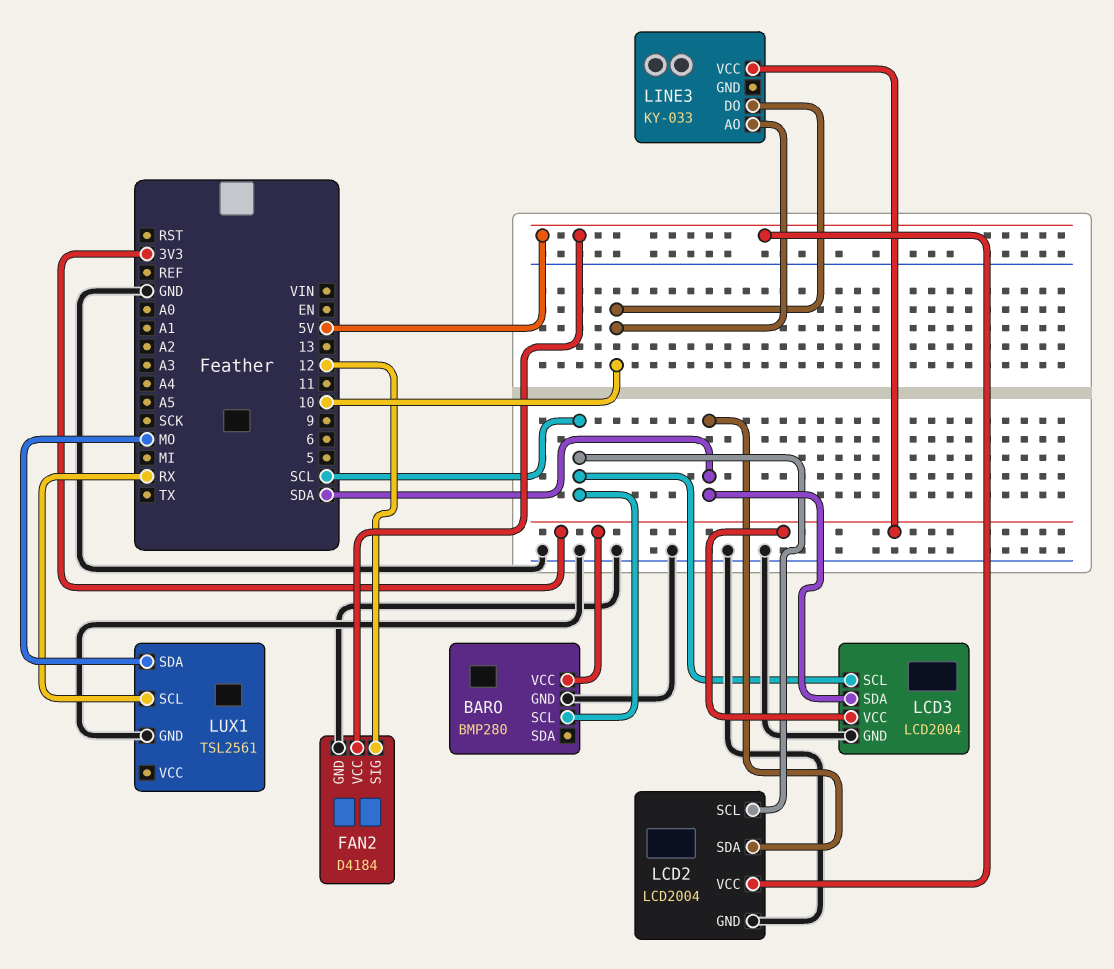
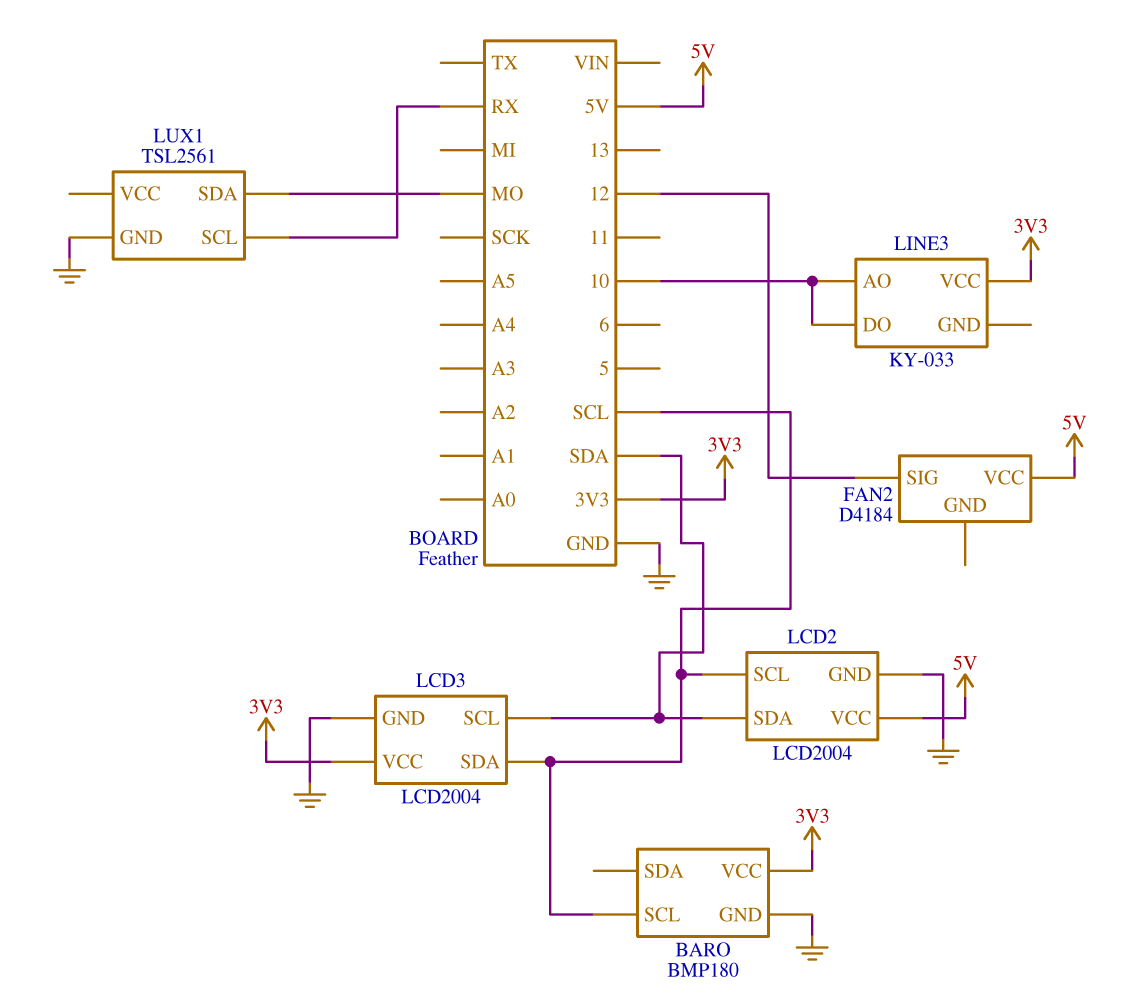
BARO: BMP280 -> BMP180
FAN2 pin GND: GND -> none
LCD3 pin SCL: SCL -> SDA
LCD3 pin SDA: SDA -> SCL

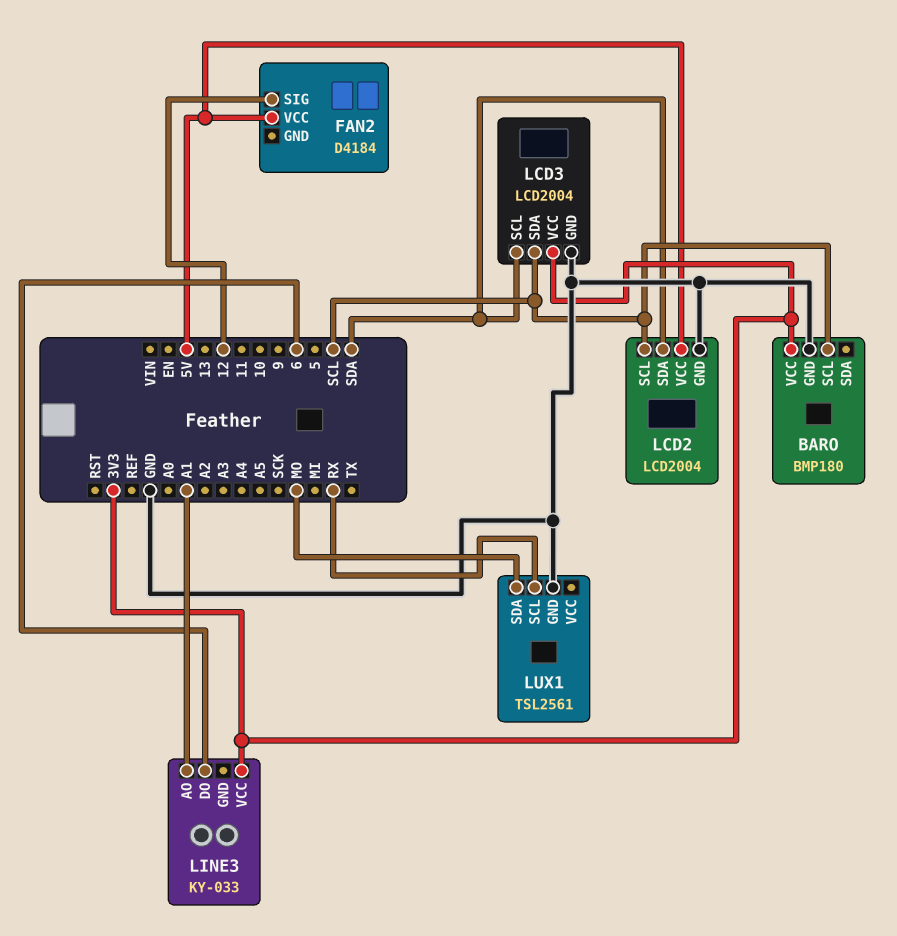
LINE3 pin AO: 10 -> A1
LINE3 pin DO: 10 -> 6

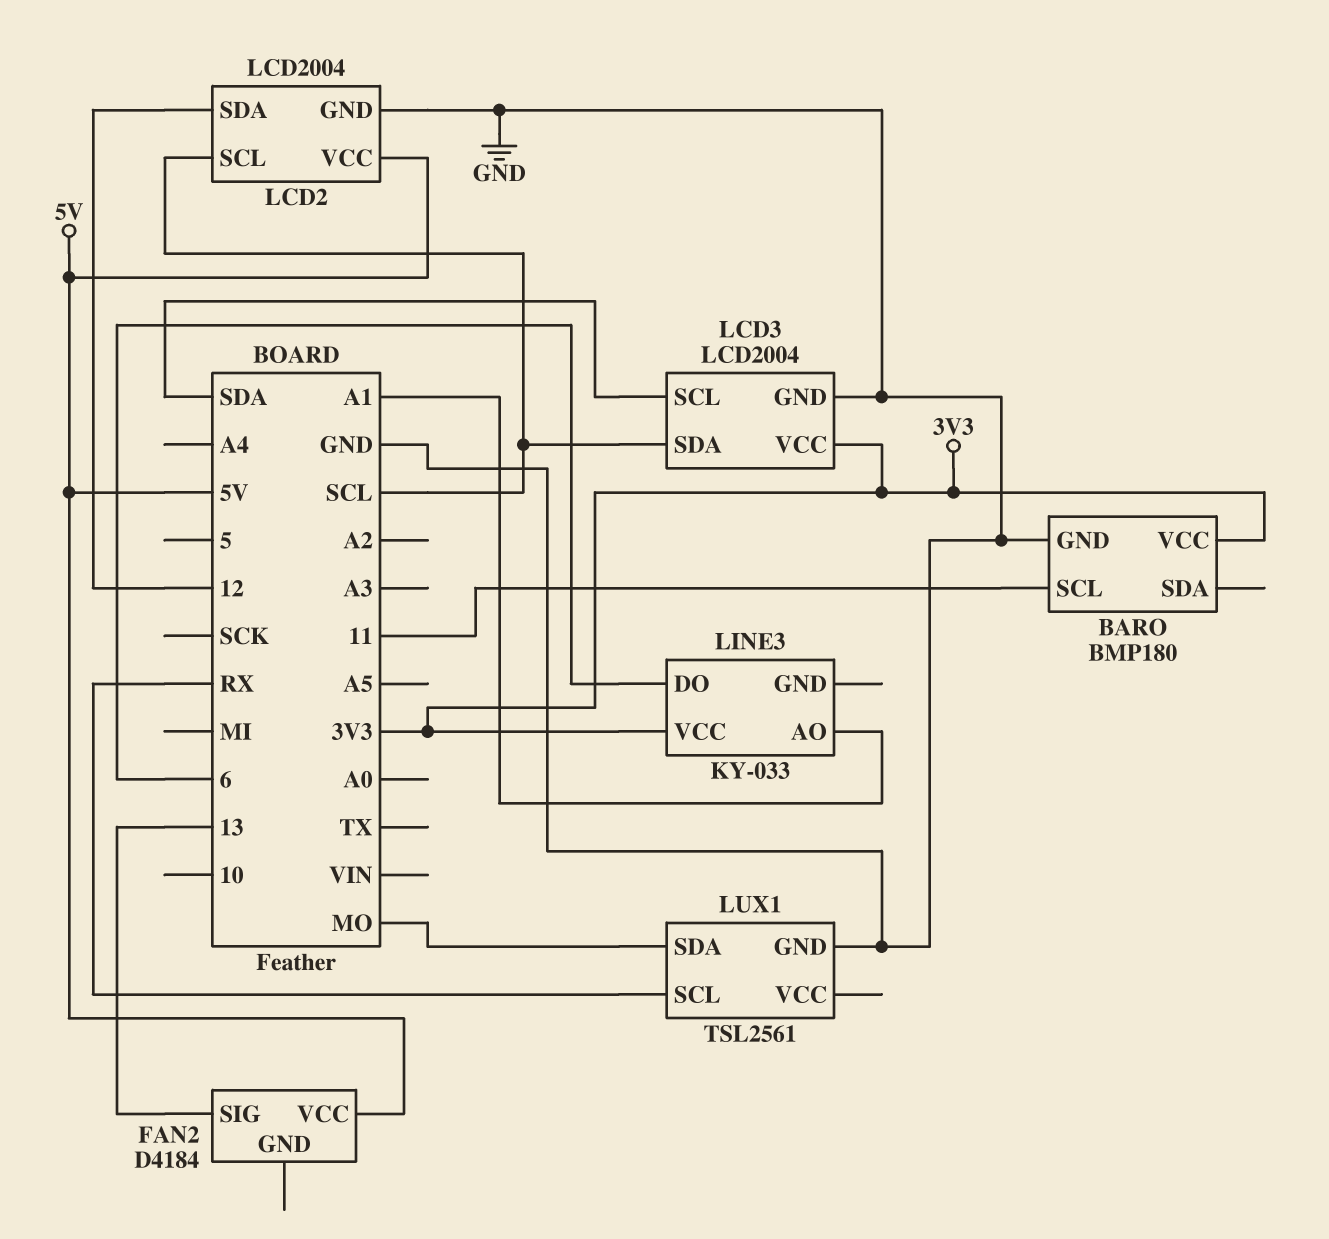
BARO pin SCL: SCL -> 11
FAN2 pin SIG: 12 -> 13
LCD2 pin SDA: SDA -> 12

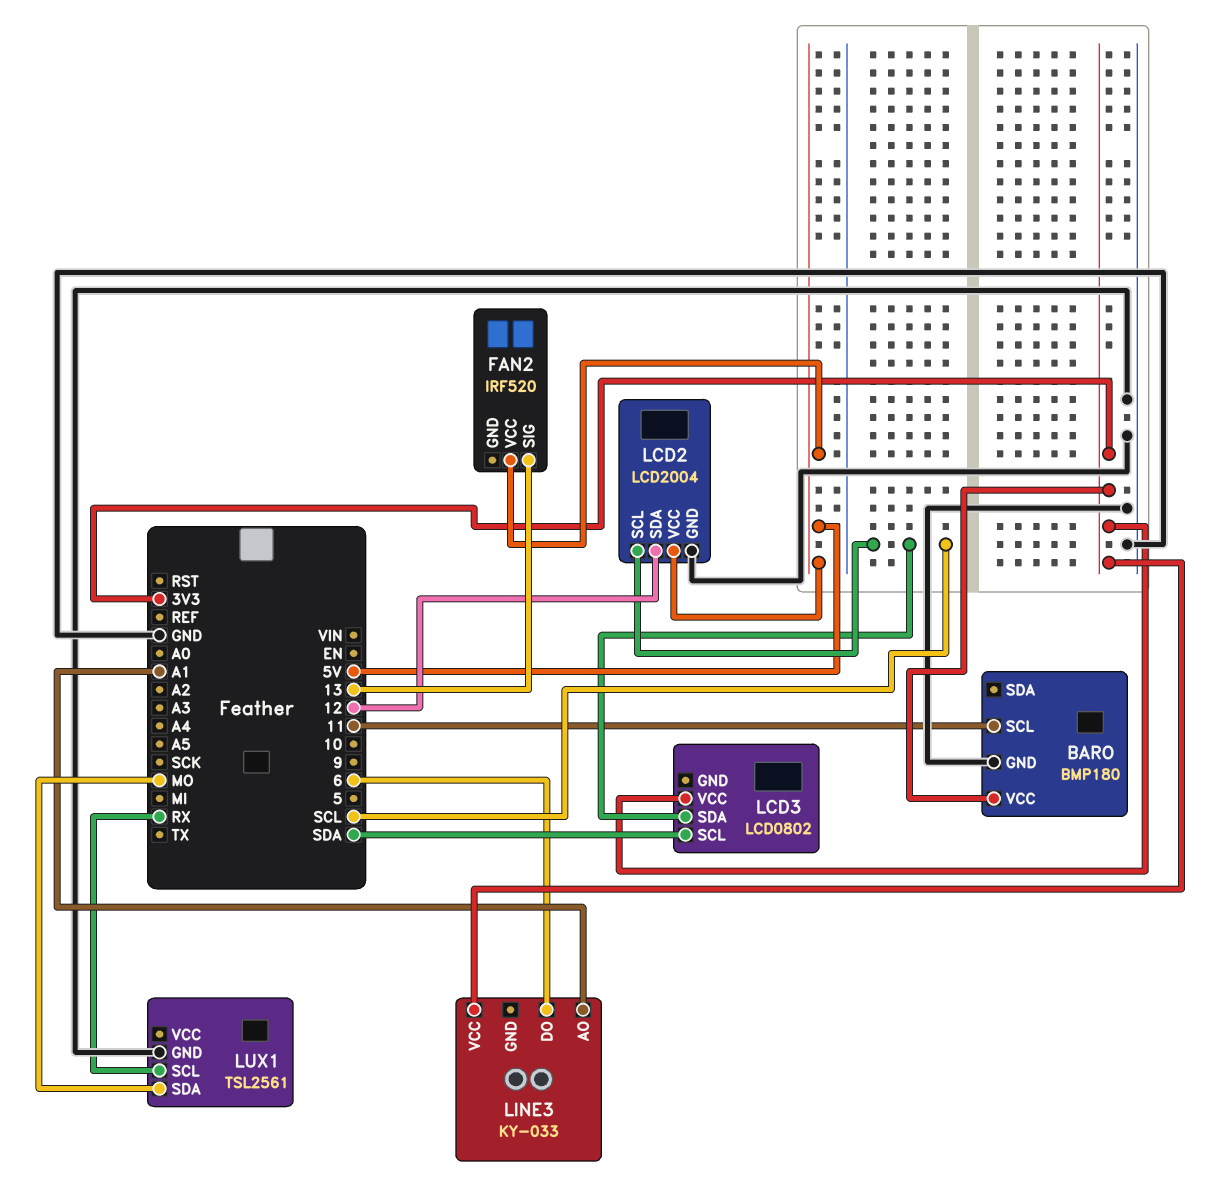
FAN2: D4184 -> IRF520
LCD3: LCD2004 -> LCD0802
LCD3 pin GND: GND -> none

